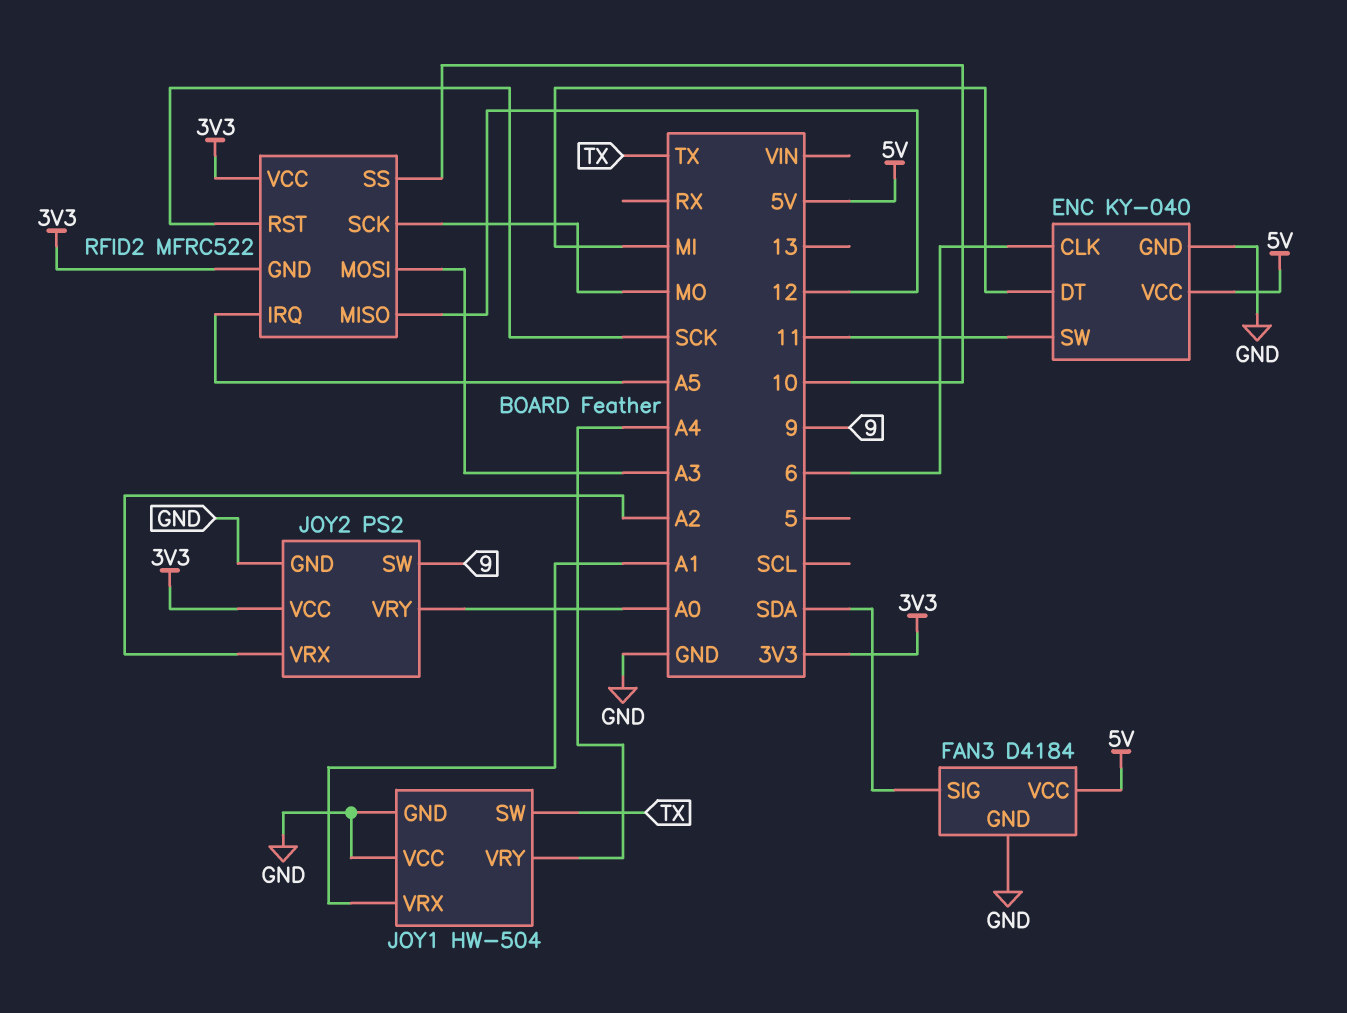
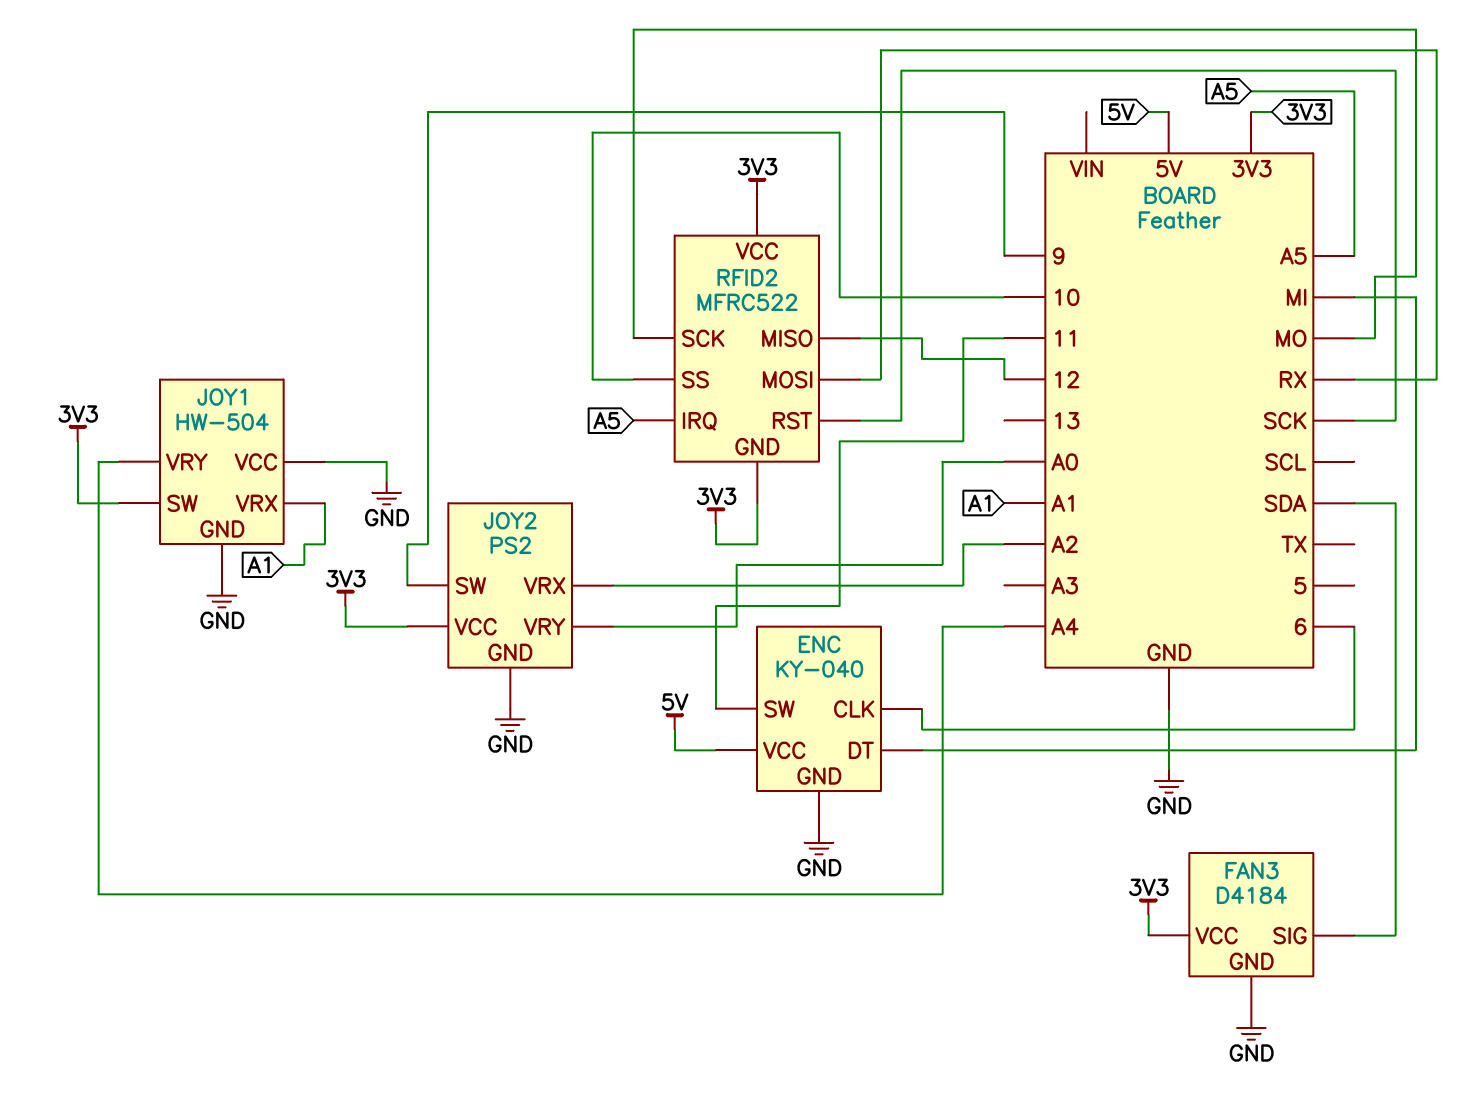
FAN3 pin VCC: 5V -> 3V3
JOY1 pin SW: TX -> 3V3
RFID2 pin MOSI: A3 -> RX

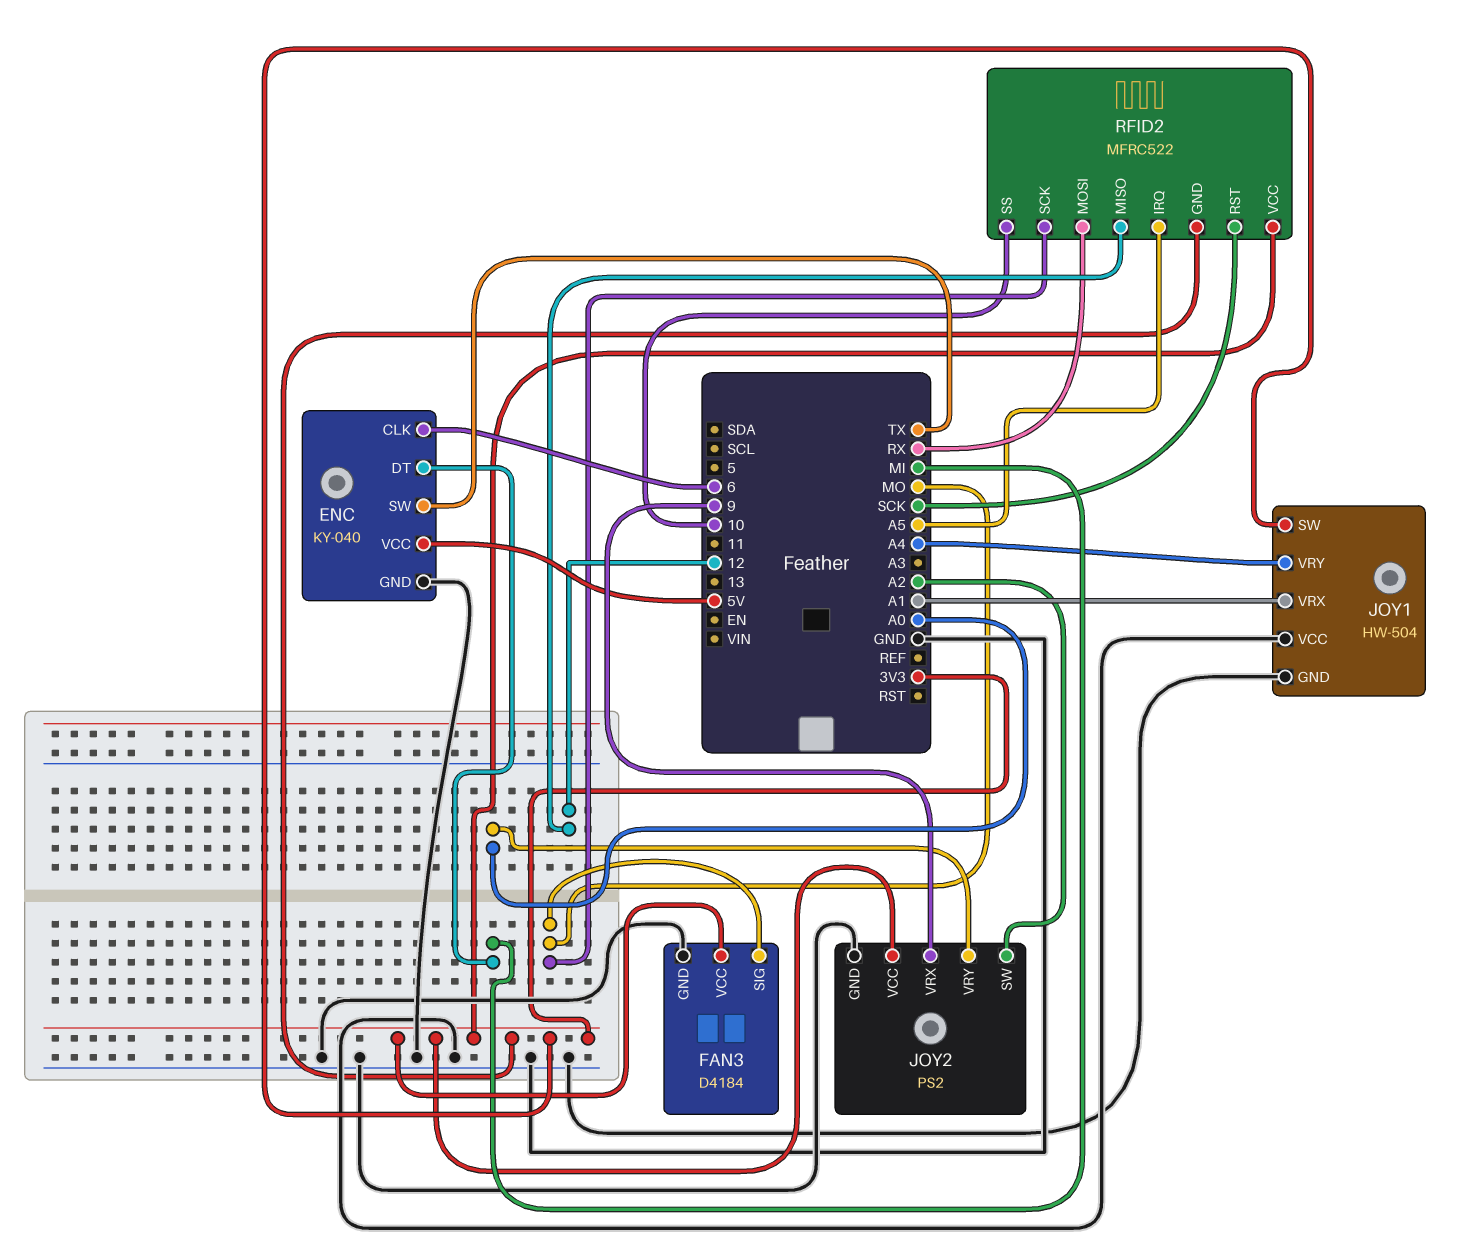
ENC pin SW: 11 -> TX
FAN3 pin SIG: SDA -> MO
JOY2 pin SW: 9 -> A2
JOY2 pin VRX: A2 -> 9

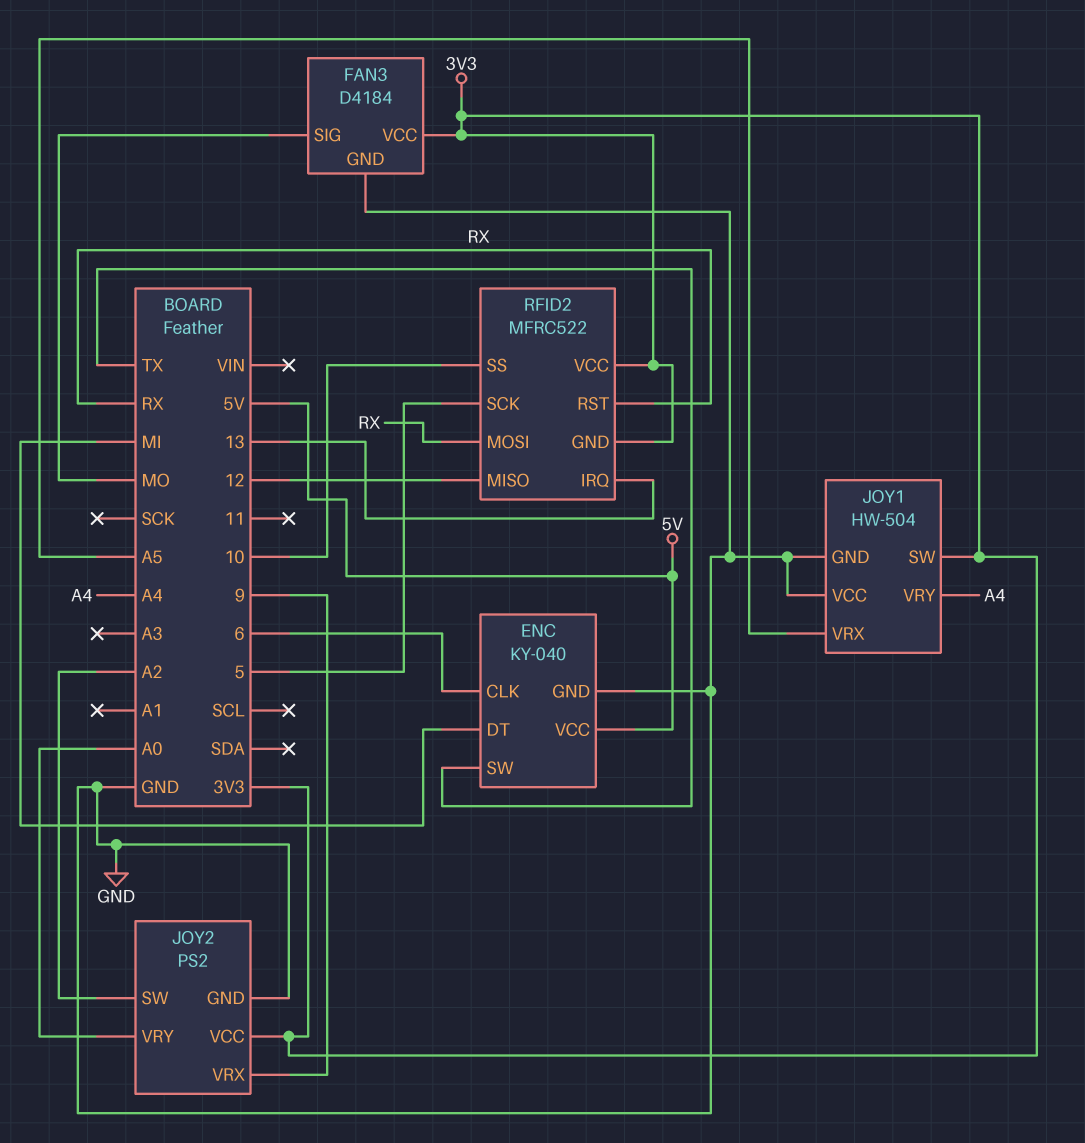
JOY1 pin VRX: A1 -> A5
RFID2 pin IRQ: A5 -> 13
RFID2 pin RST: SCK -> RX
RFID2 pin SCK: MO -> 5

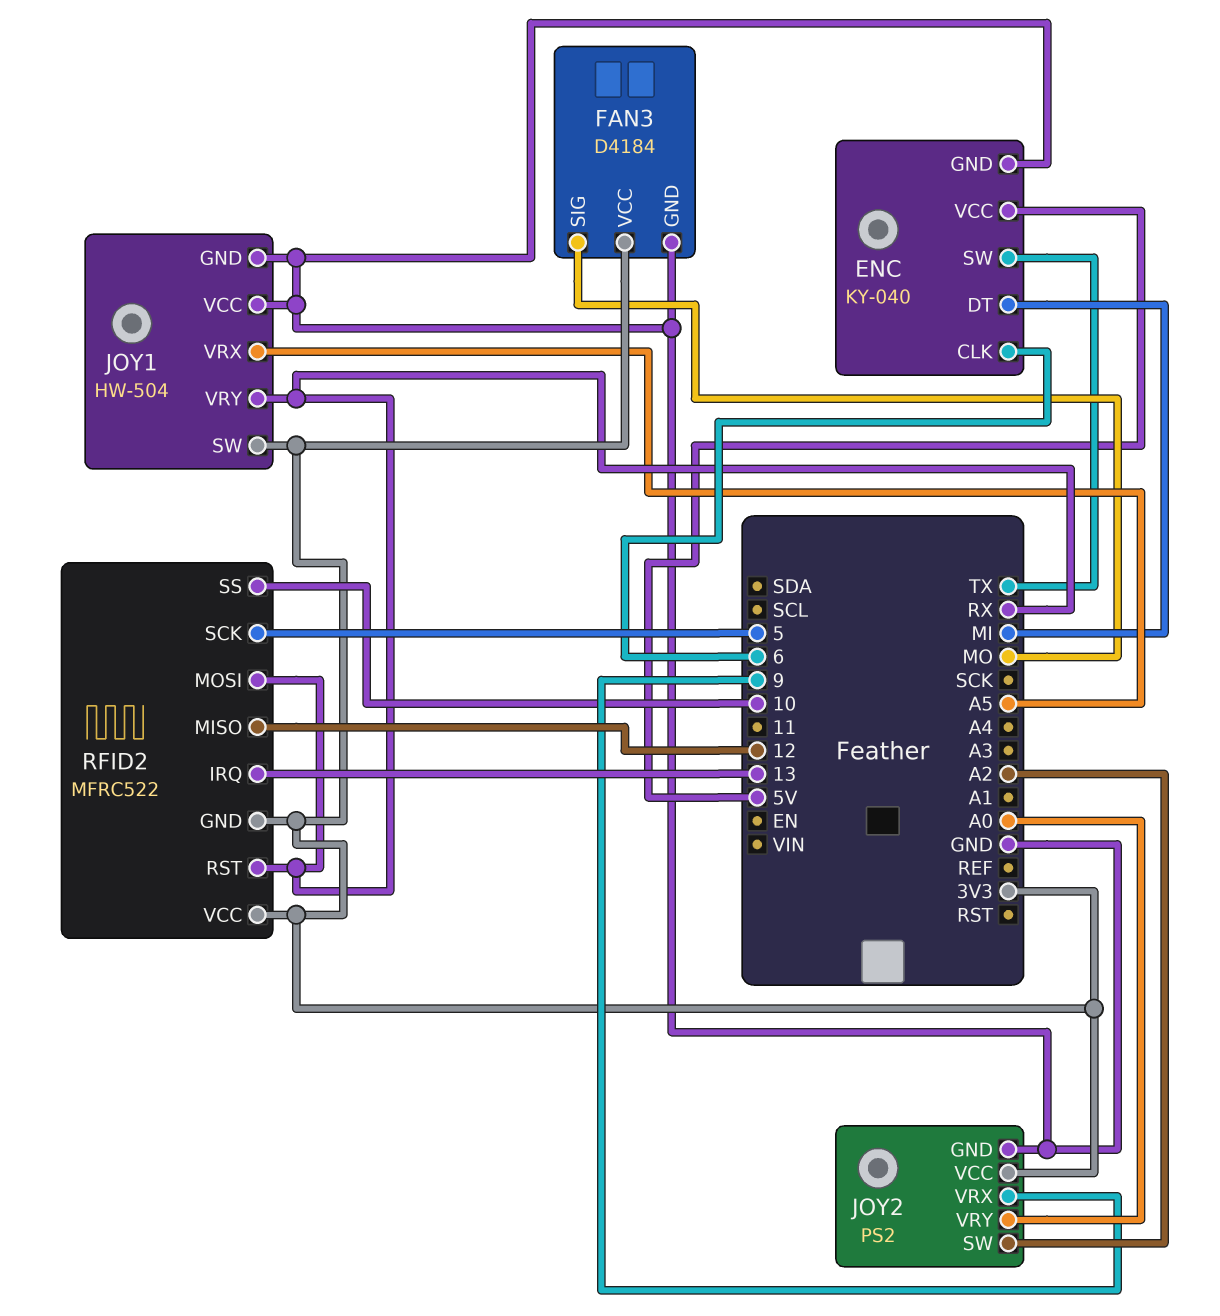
JOY1 pin VRY: A4 -> RX

